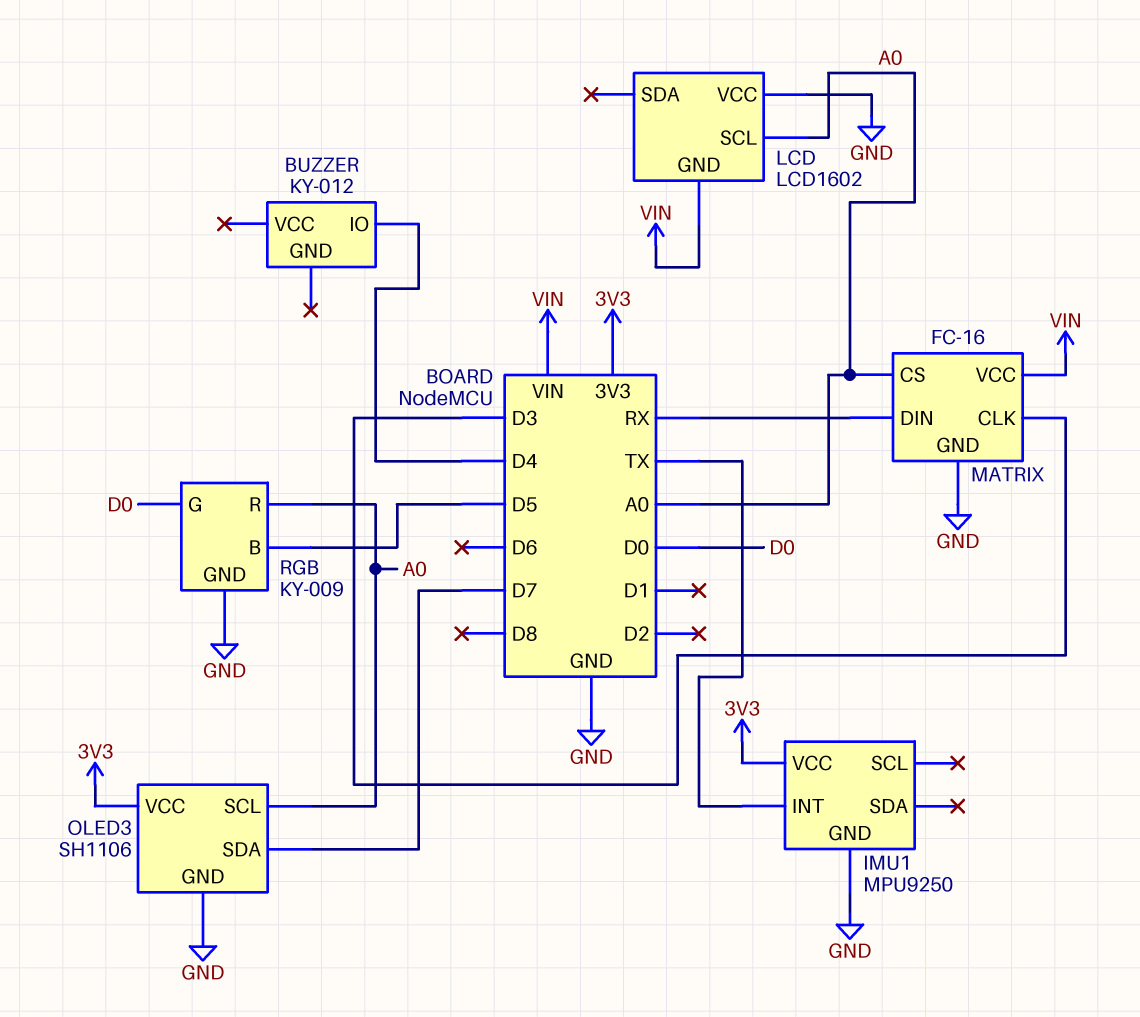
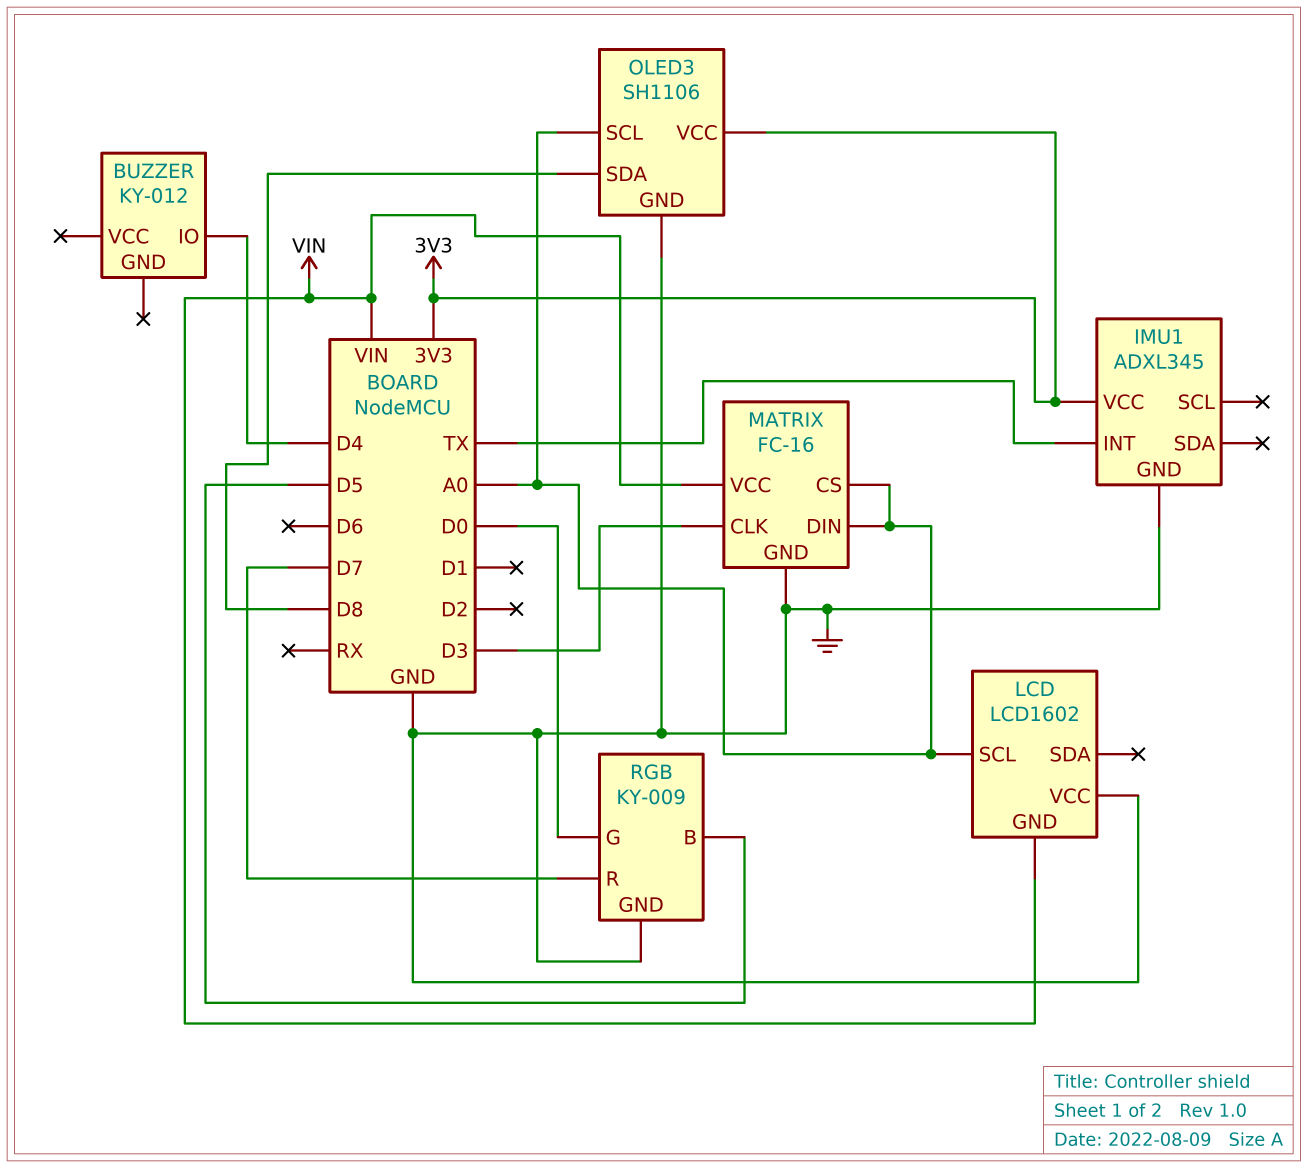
IMU1: MPU9250 -> ADXL345
MATRIX pin DIN: RX -> A0
OLED3 pin SDA: D7 -> D8
RGB pin R: A0 -> D7

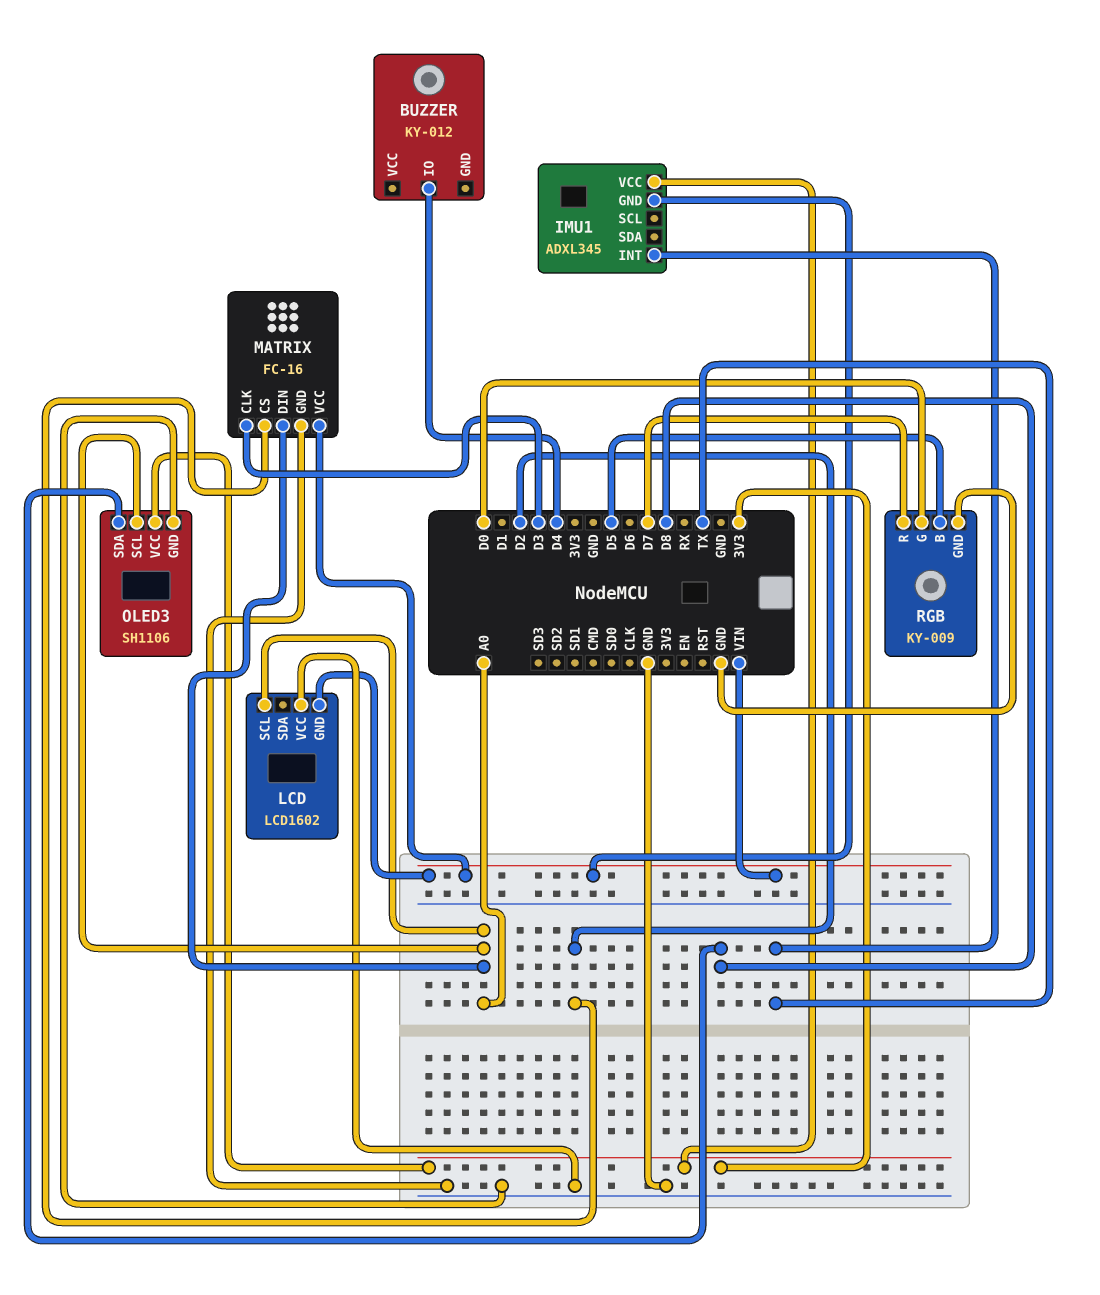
IMU1 pin GND: GND -> VIN
MATRIX pin CS: A0 -> D2

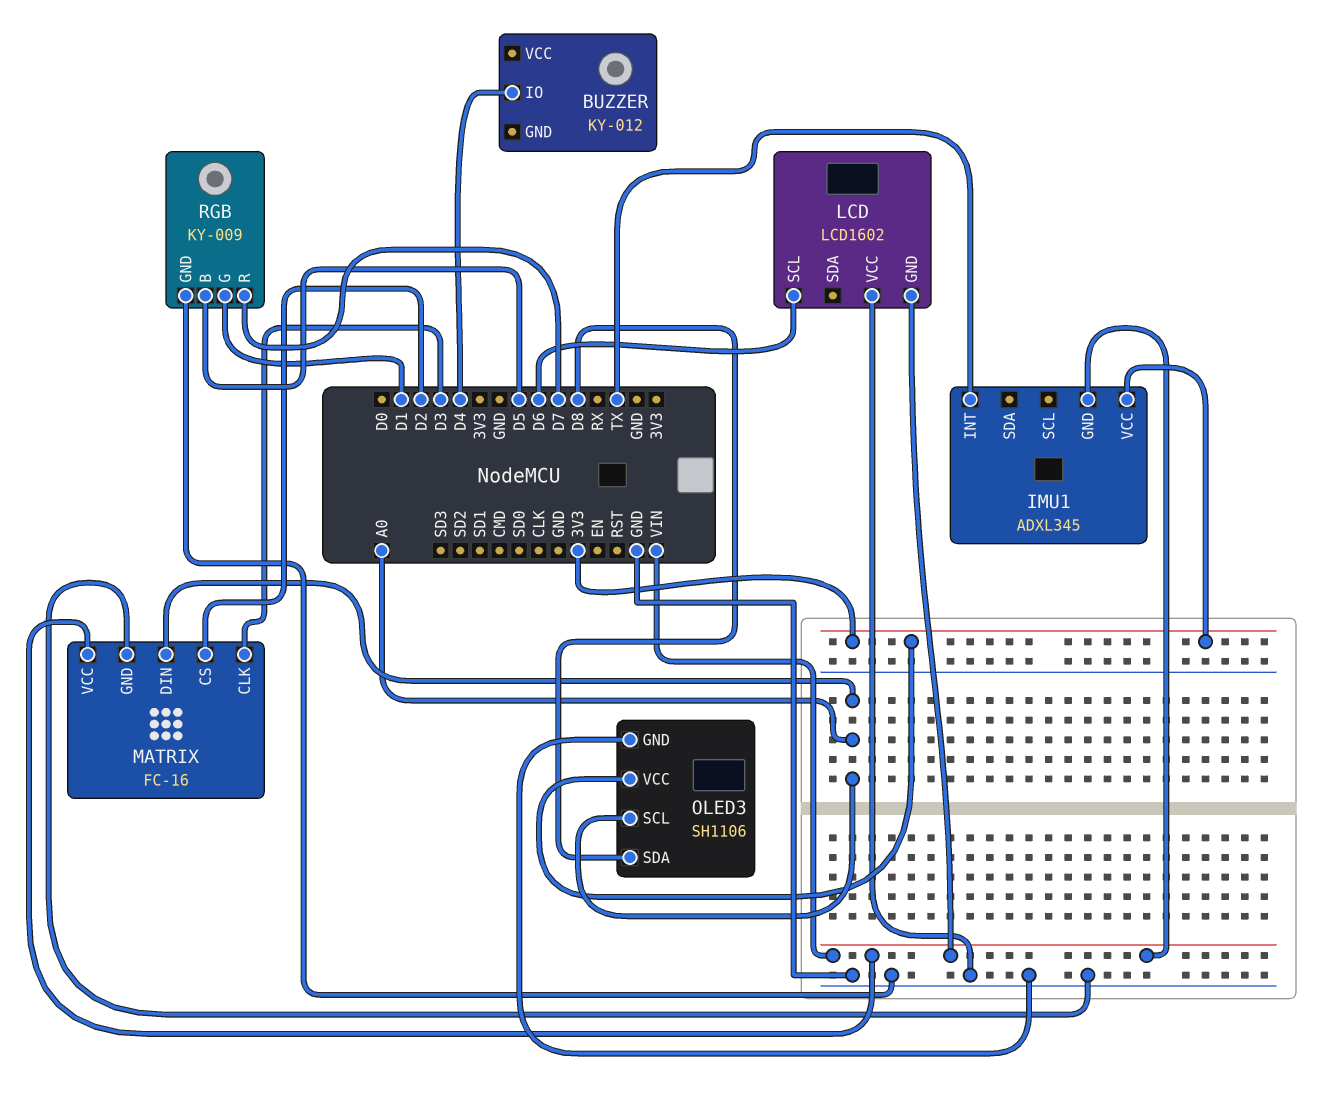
LCD pin SCL: A0 -> D6
RGB pin G: D0 -> D1

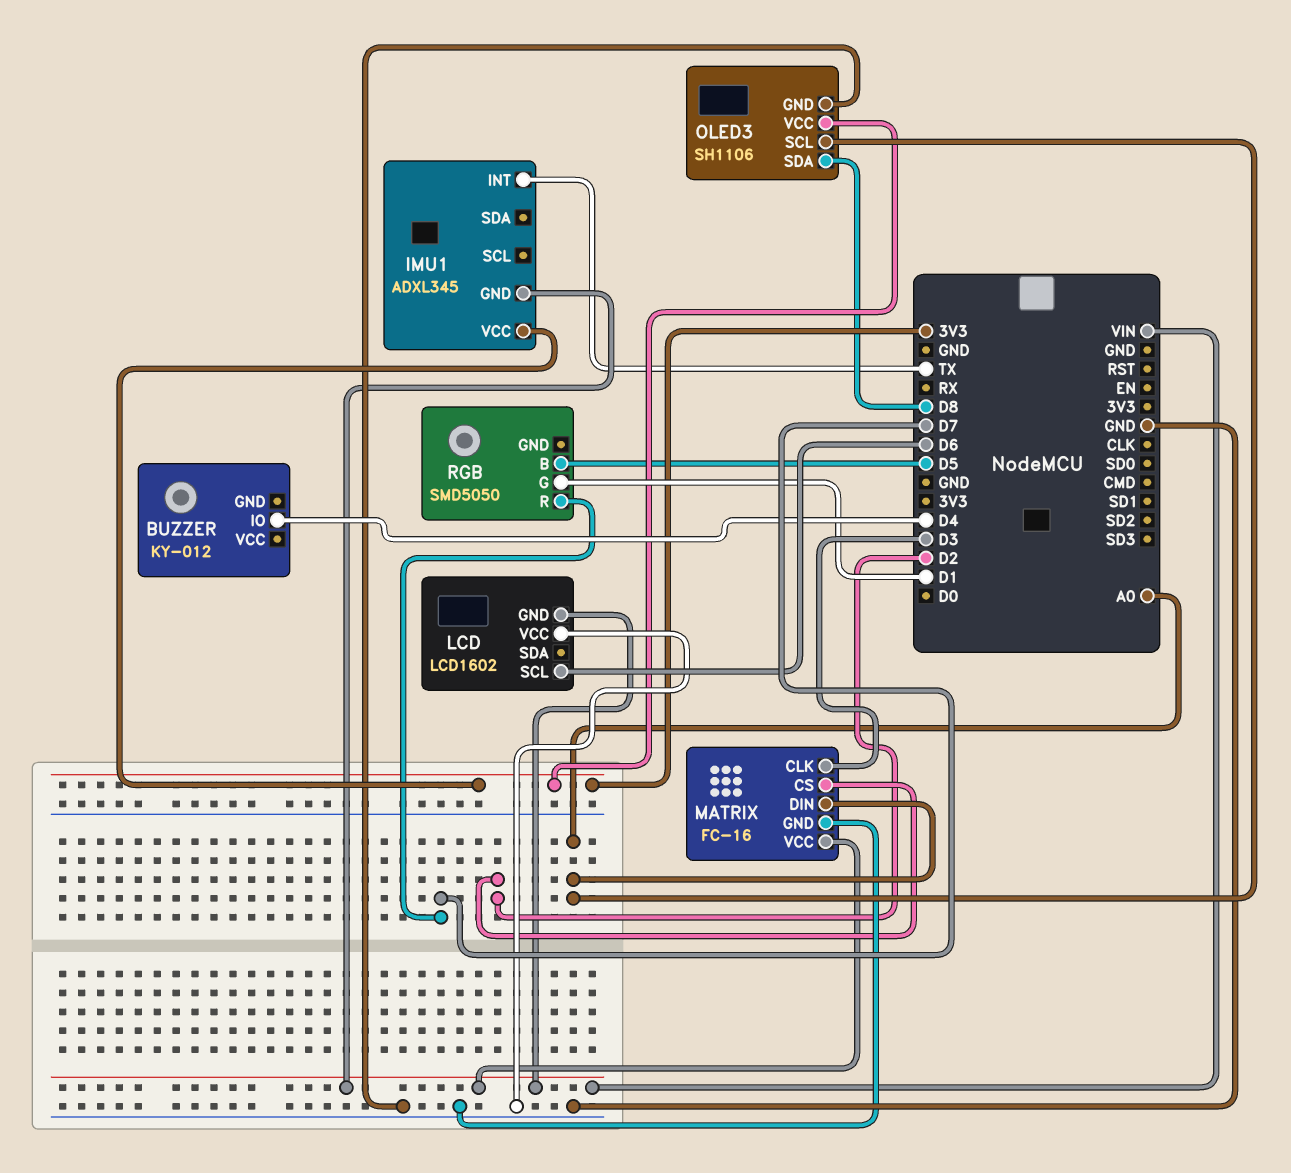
RGB: KY-009 -> SMD5050
RGB pin GND: GND -> none

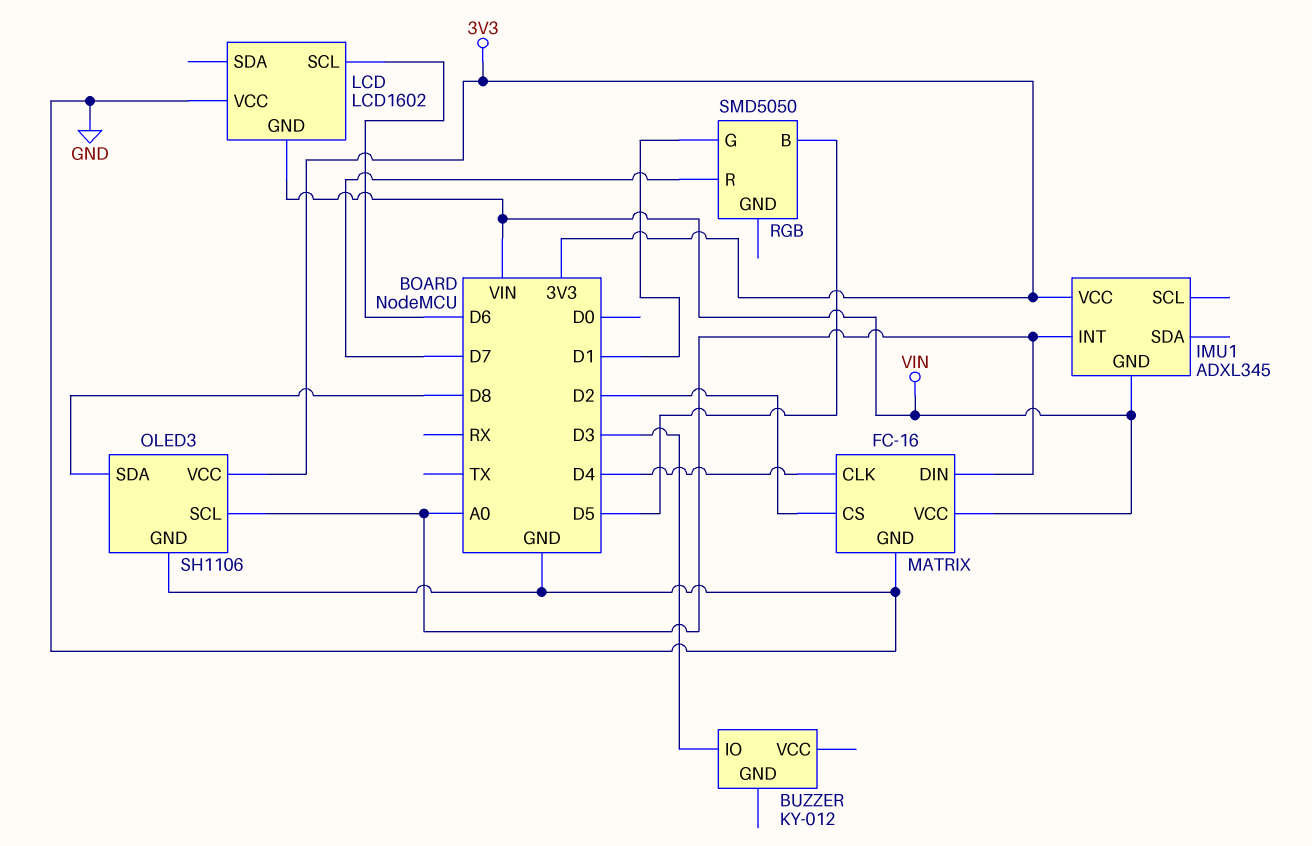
BUZZER pin IO: D4 -> D3
IMU1 pin INT: TX -> A0
MATRIX pin CLK: D3 -> D4

